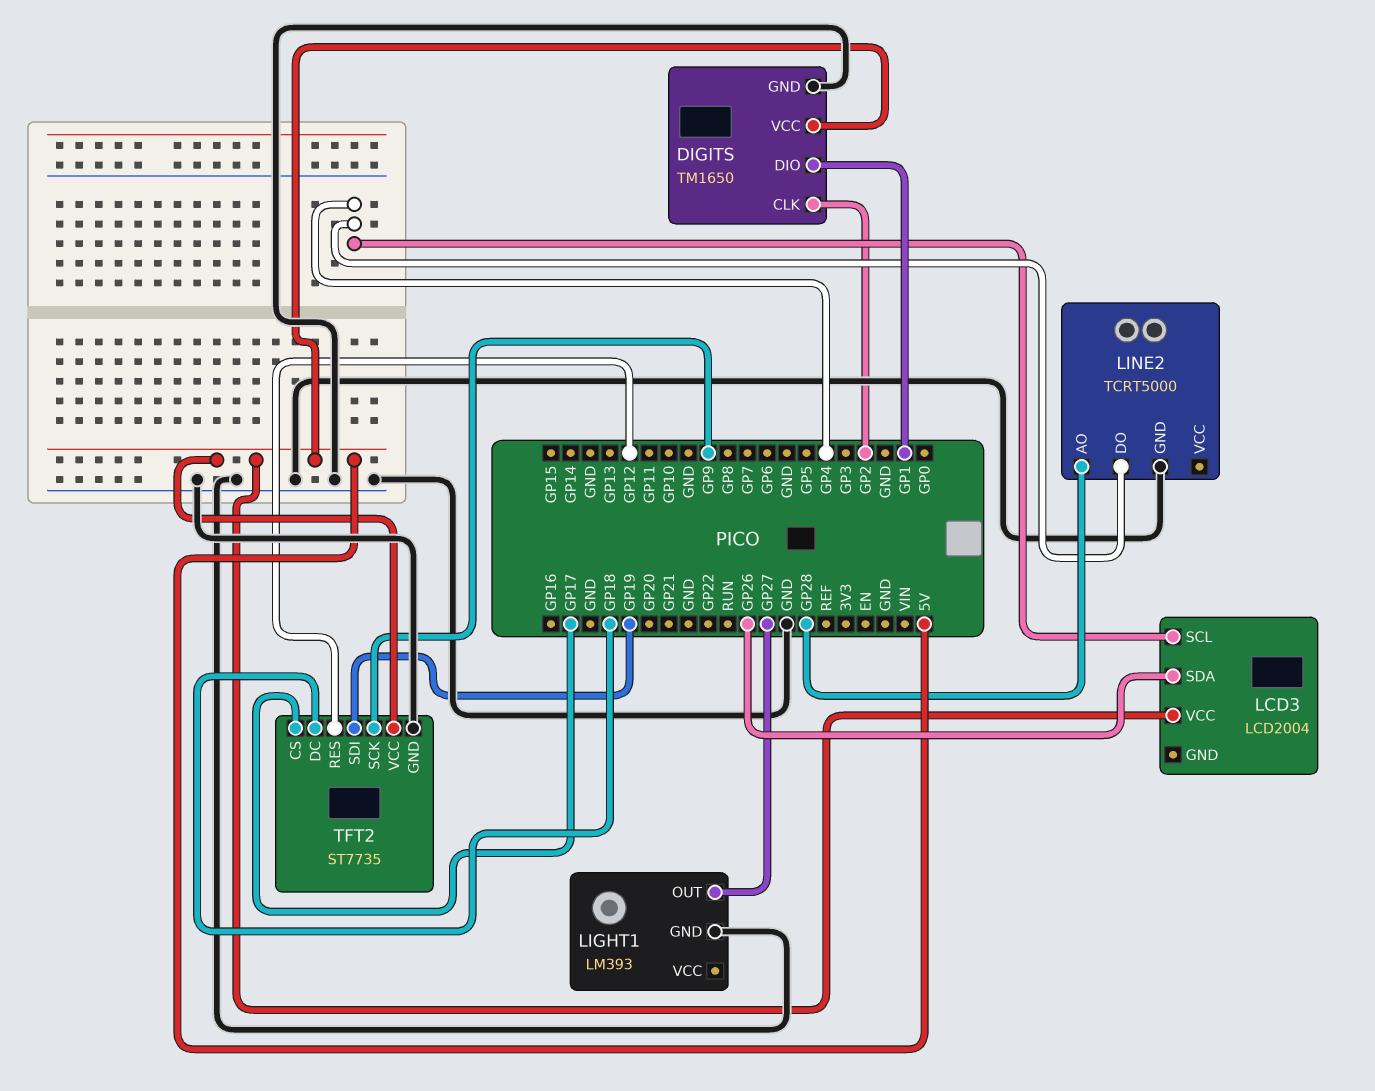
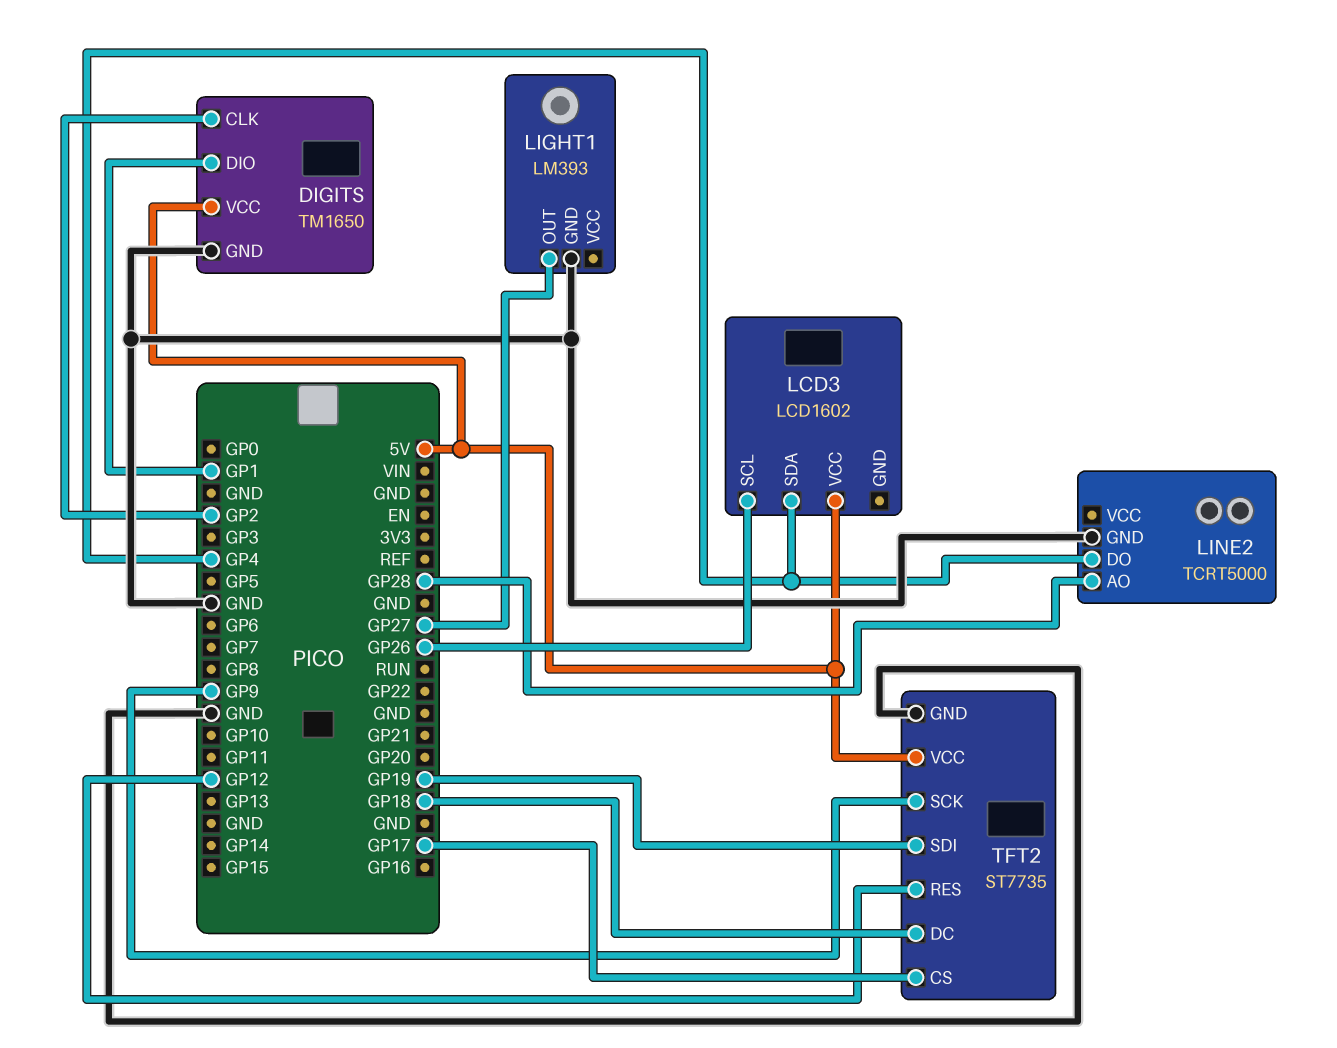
LCD3: LCD2004 -> LCD1602
LCD3 pin SCL: GP4 -> GP26
LCD3 pin SDA: GP26 -> GP4

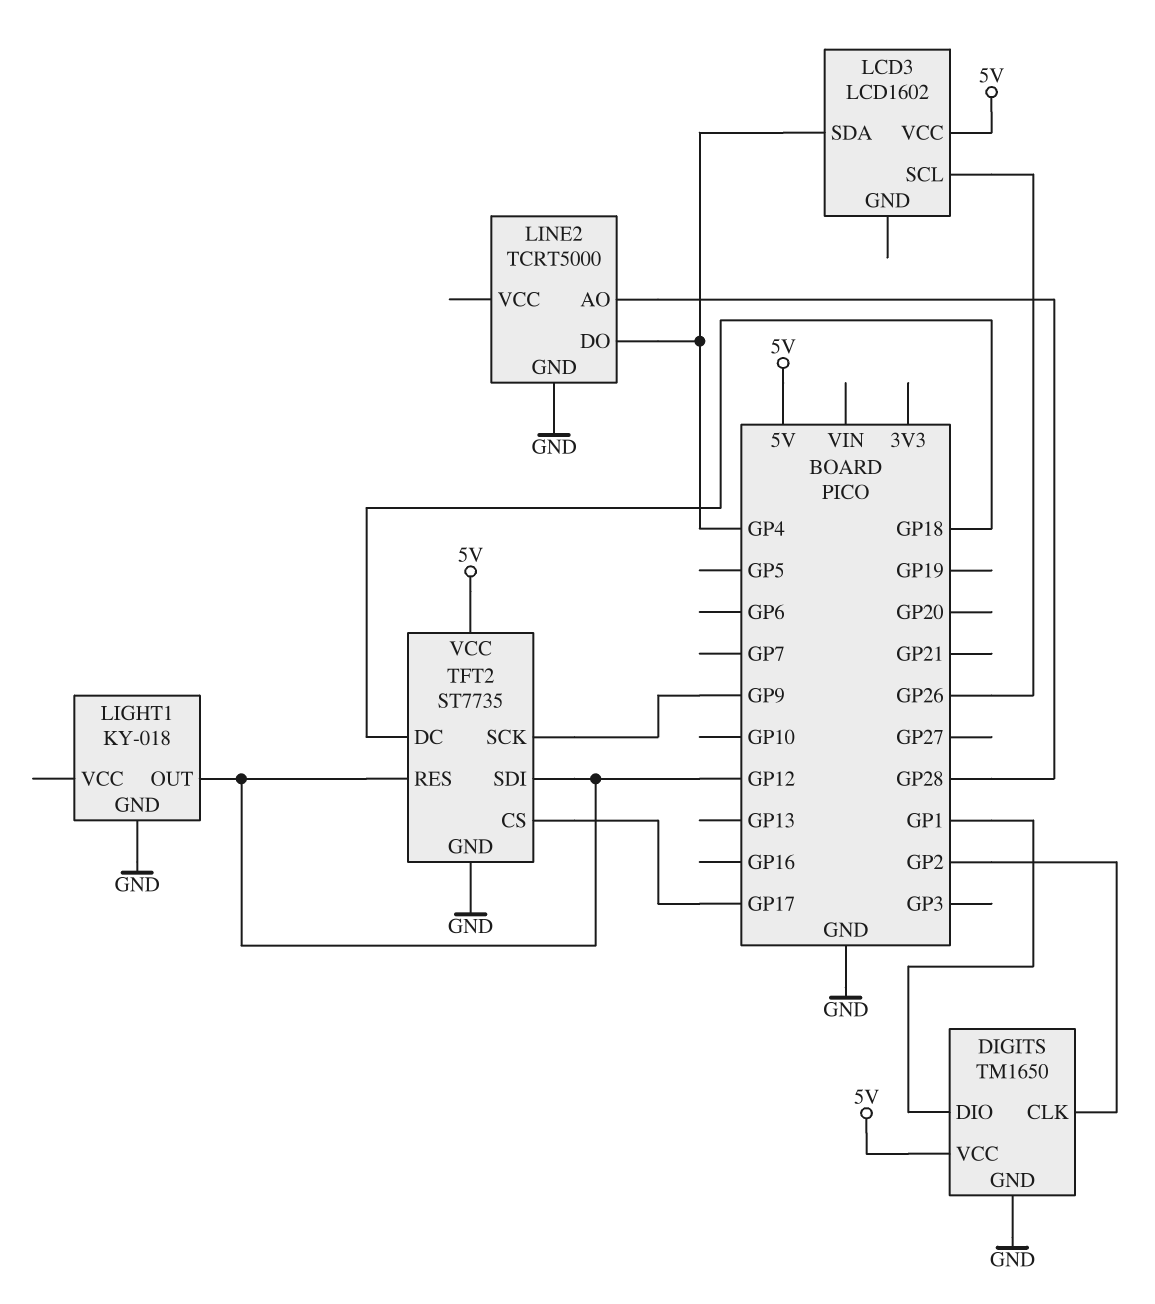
LIGHT1: LM393 -> KY-018
LIGHT1 pin OUT: GP27 -> GP12
TFT2 pin SDI: GP19 -> GP12

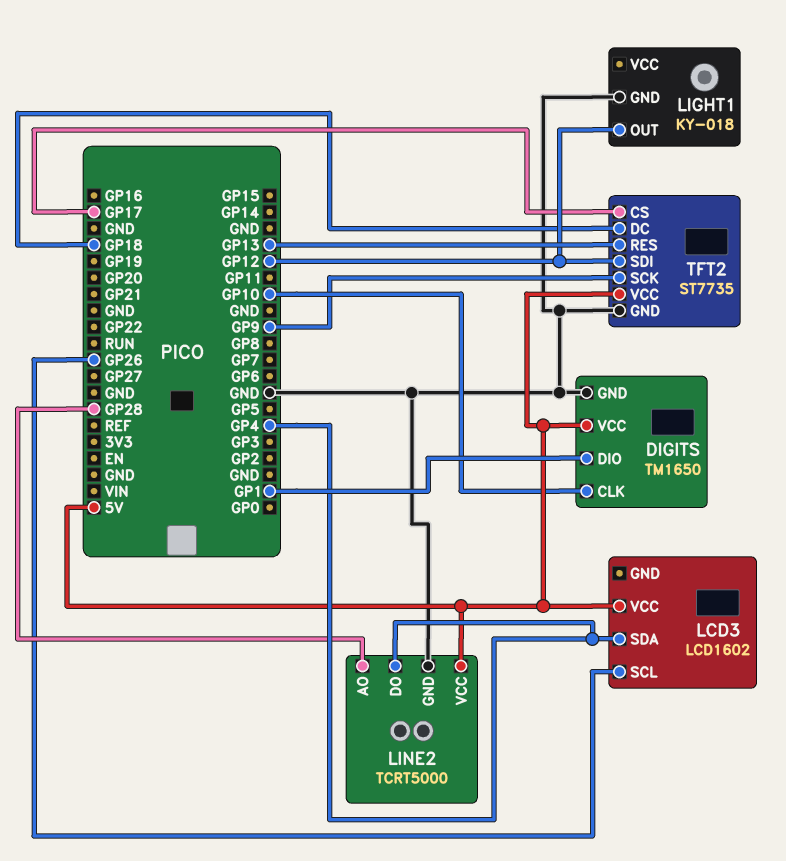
DIGITS pin CLK: GP2 -> GP10
LINE2 pin VCC: none -> 5V
TFT2 pin RES: GP12 -> GP13

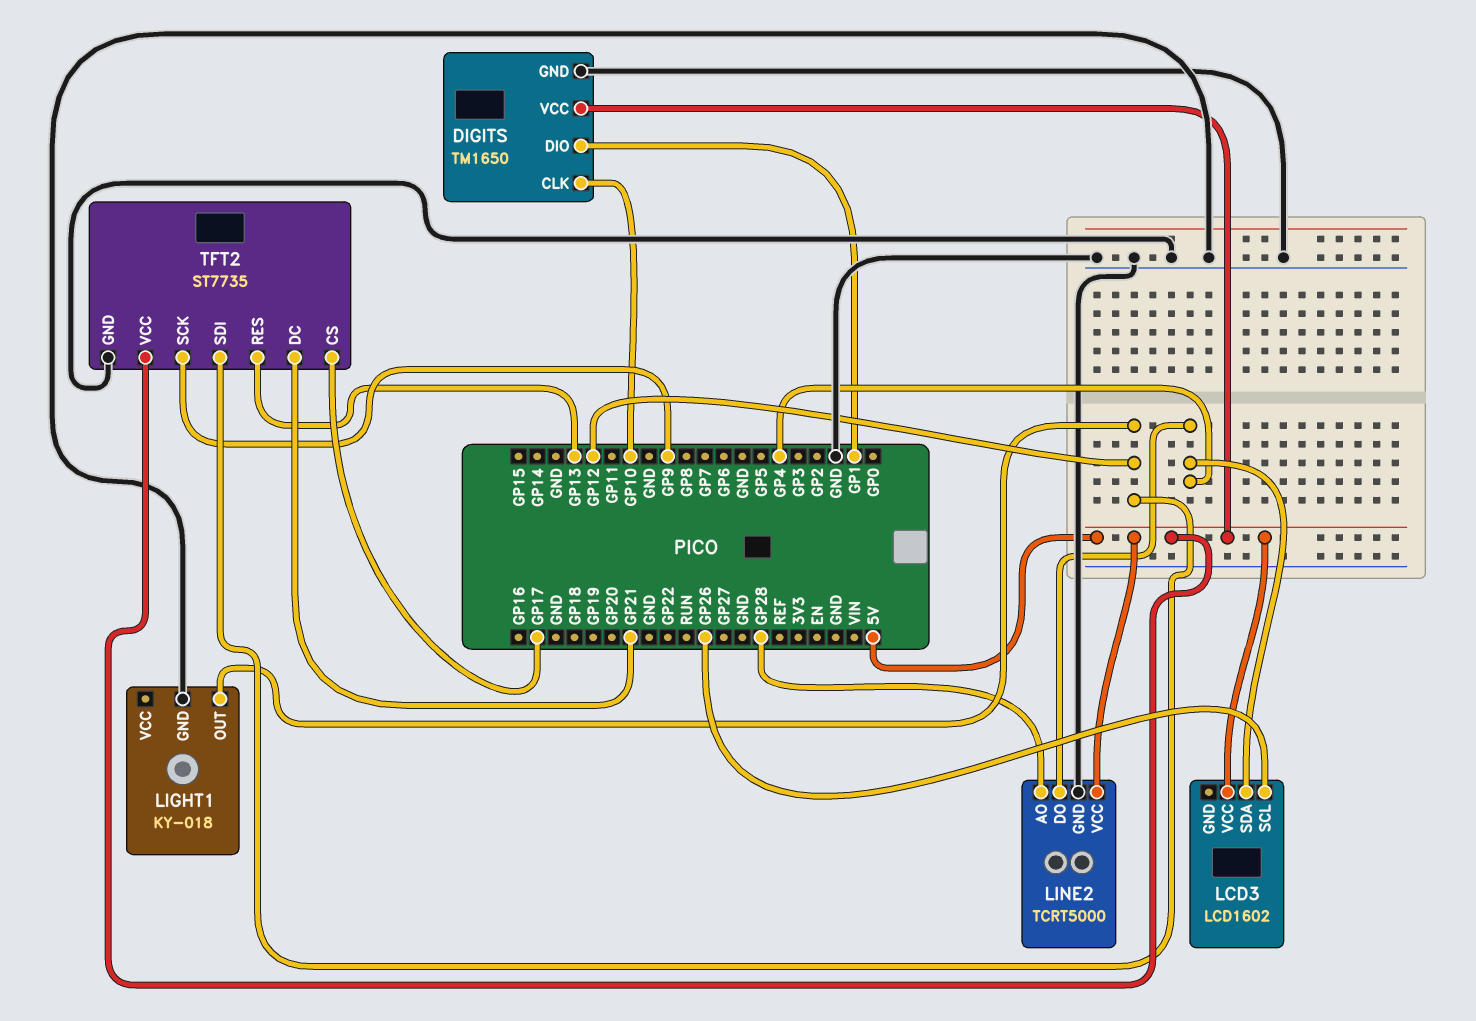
TFT2 pin DC: GP18 -> GP21

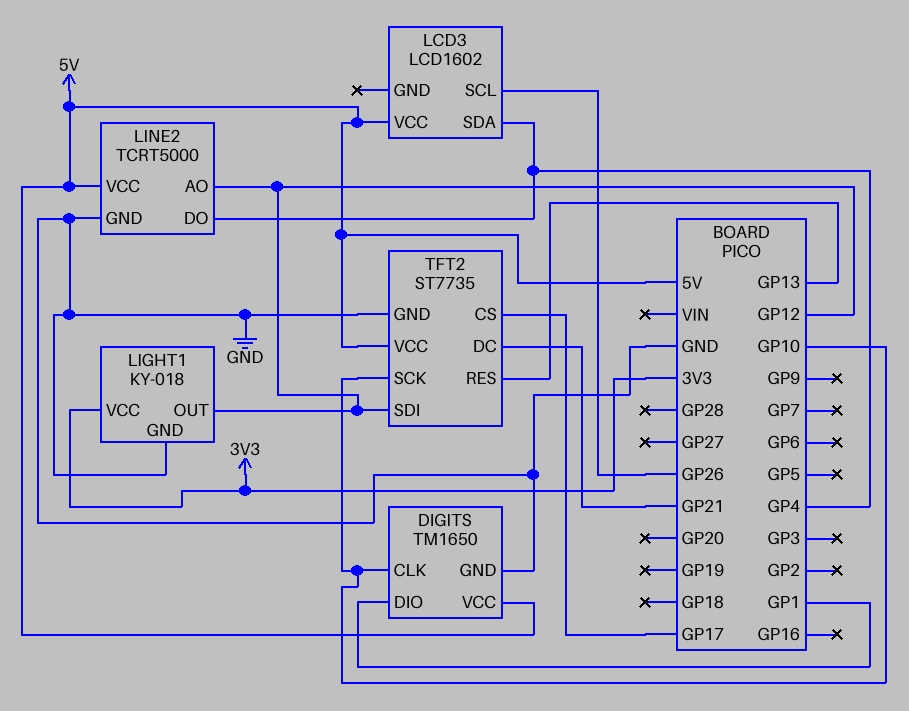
LIGHT1 pin VCC: none -> 3V3
LINE2 pin AO: GP28 -> GP12
TFT2 pin SCK: GP9 -> GP10

